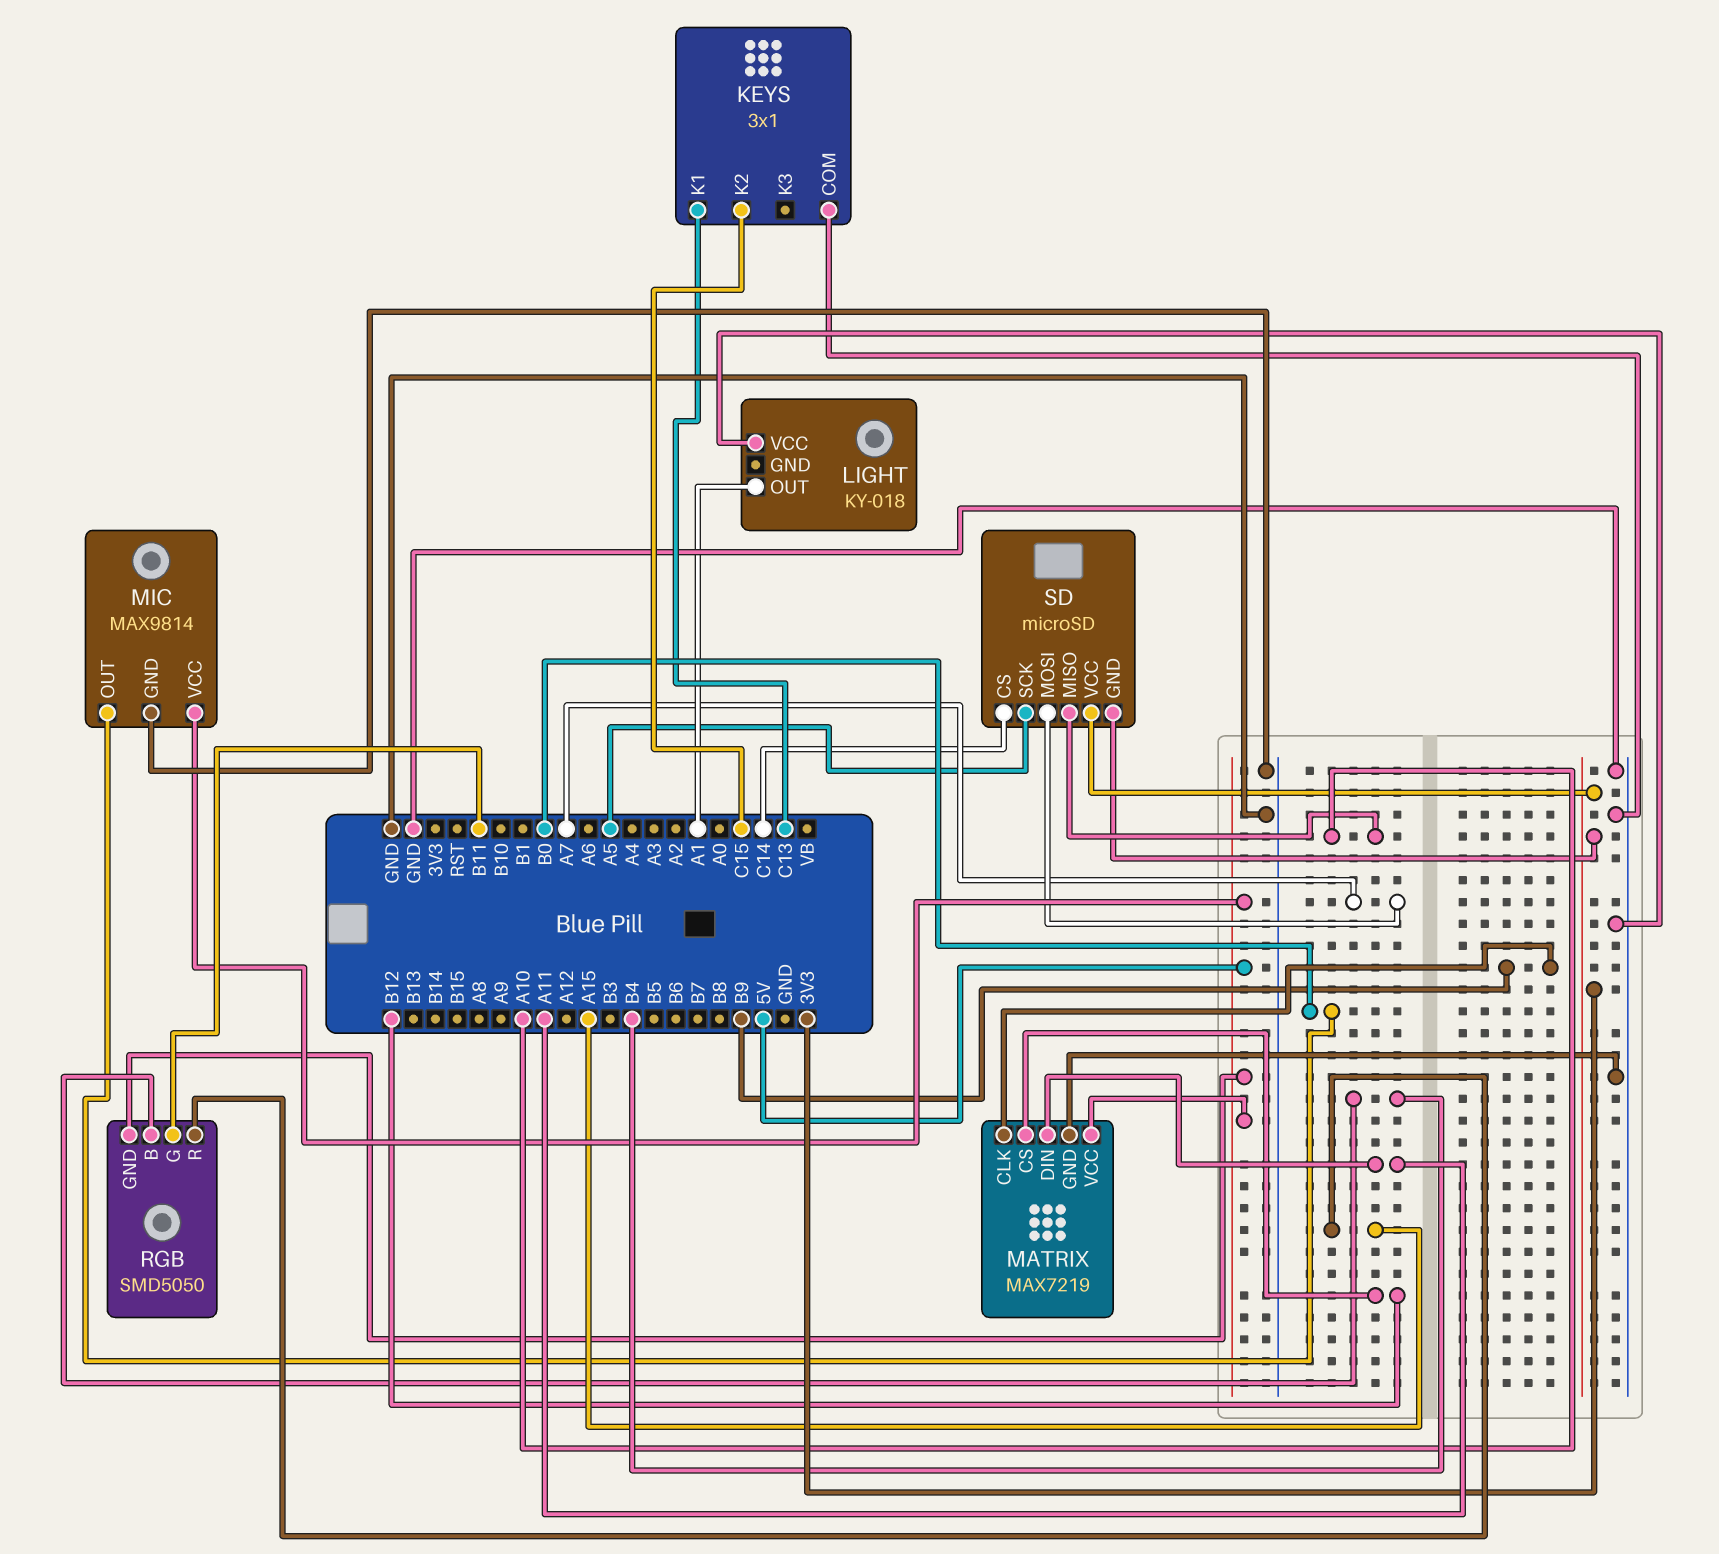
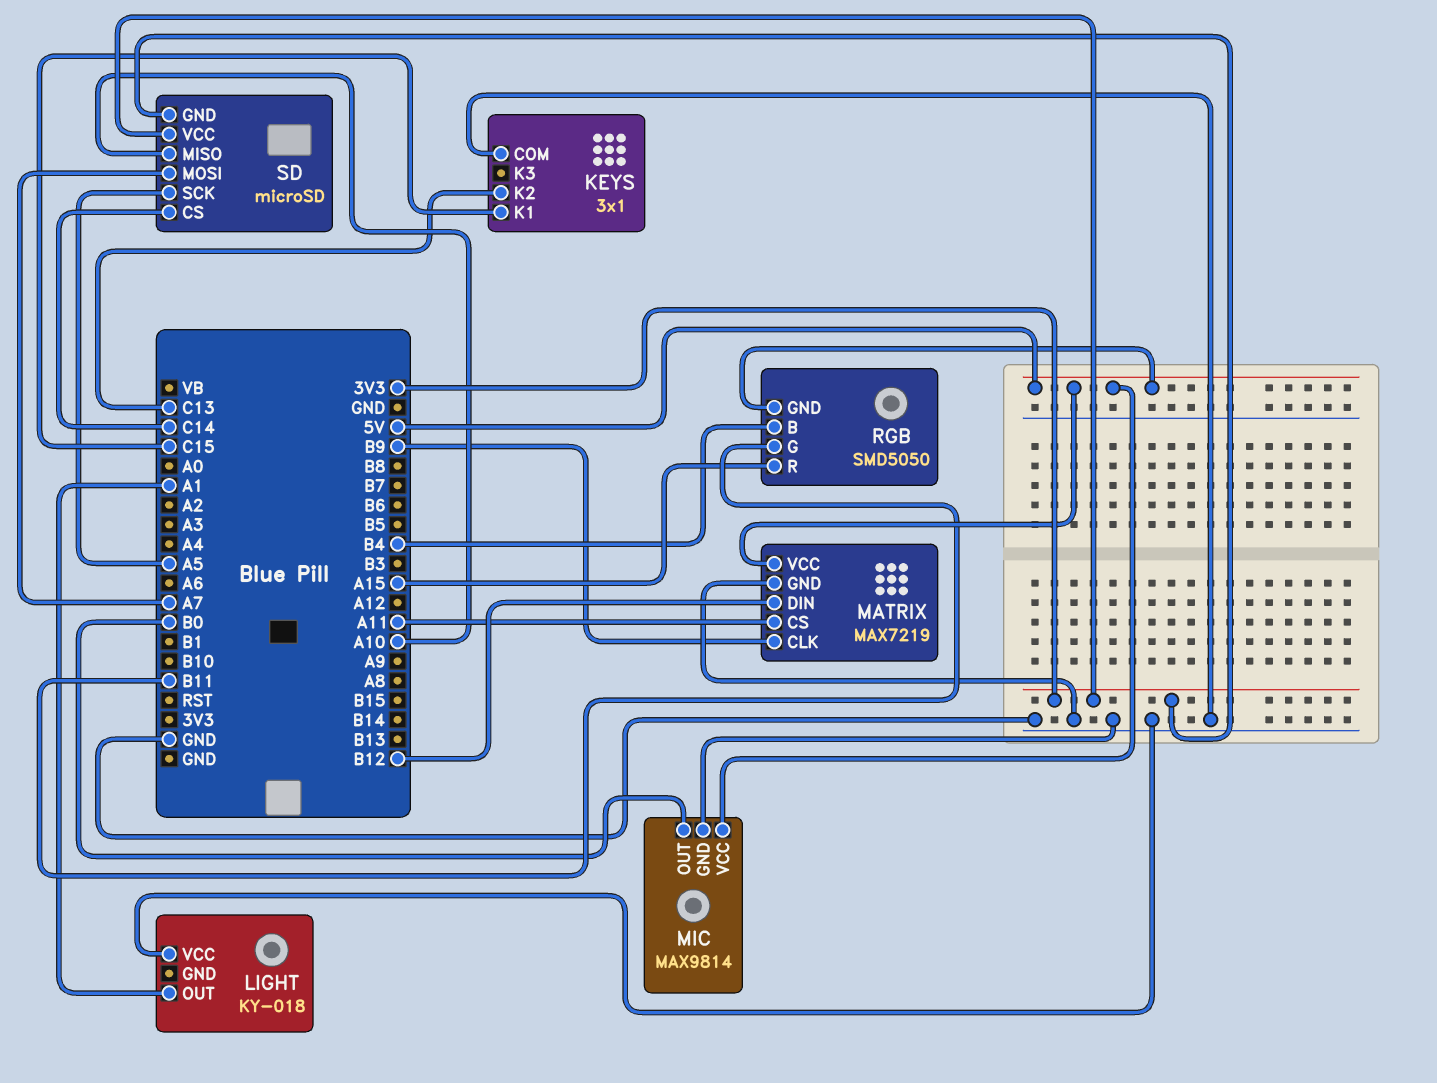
KEYS pin K1: C13 -> C15
KEYS pin K2: C15 -> C13
MATRIX pin CS: B12 -> A11
MATRIX pin DIN: A11 -> B12

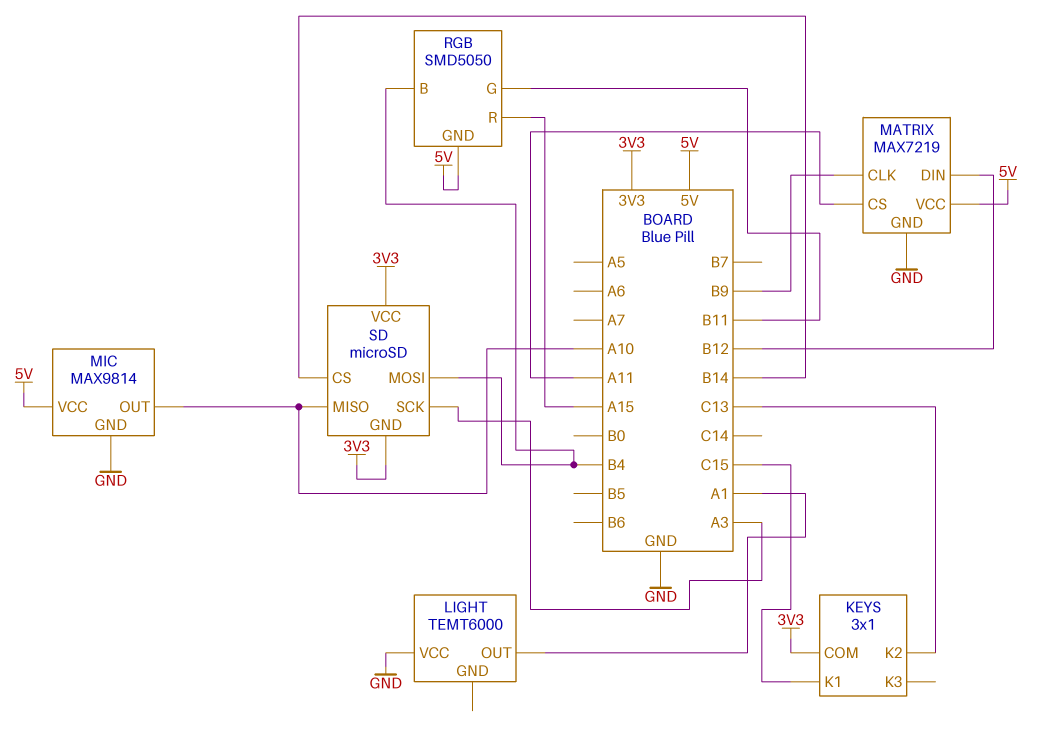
KEYS pin COM: GND -> 3V3
LIGHT: KY-018 -> TEMT6000
MIC pin OUT: B0 -> A10
SD pin CS: C14 -> B14
SD pin MOSI: A7 -> B4
SD pin SCK: A5 -> A3

